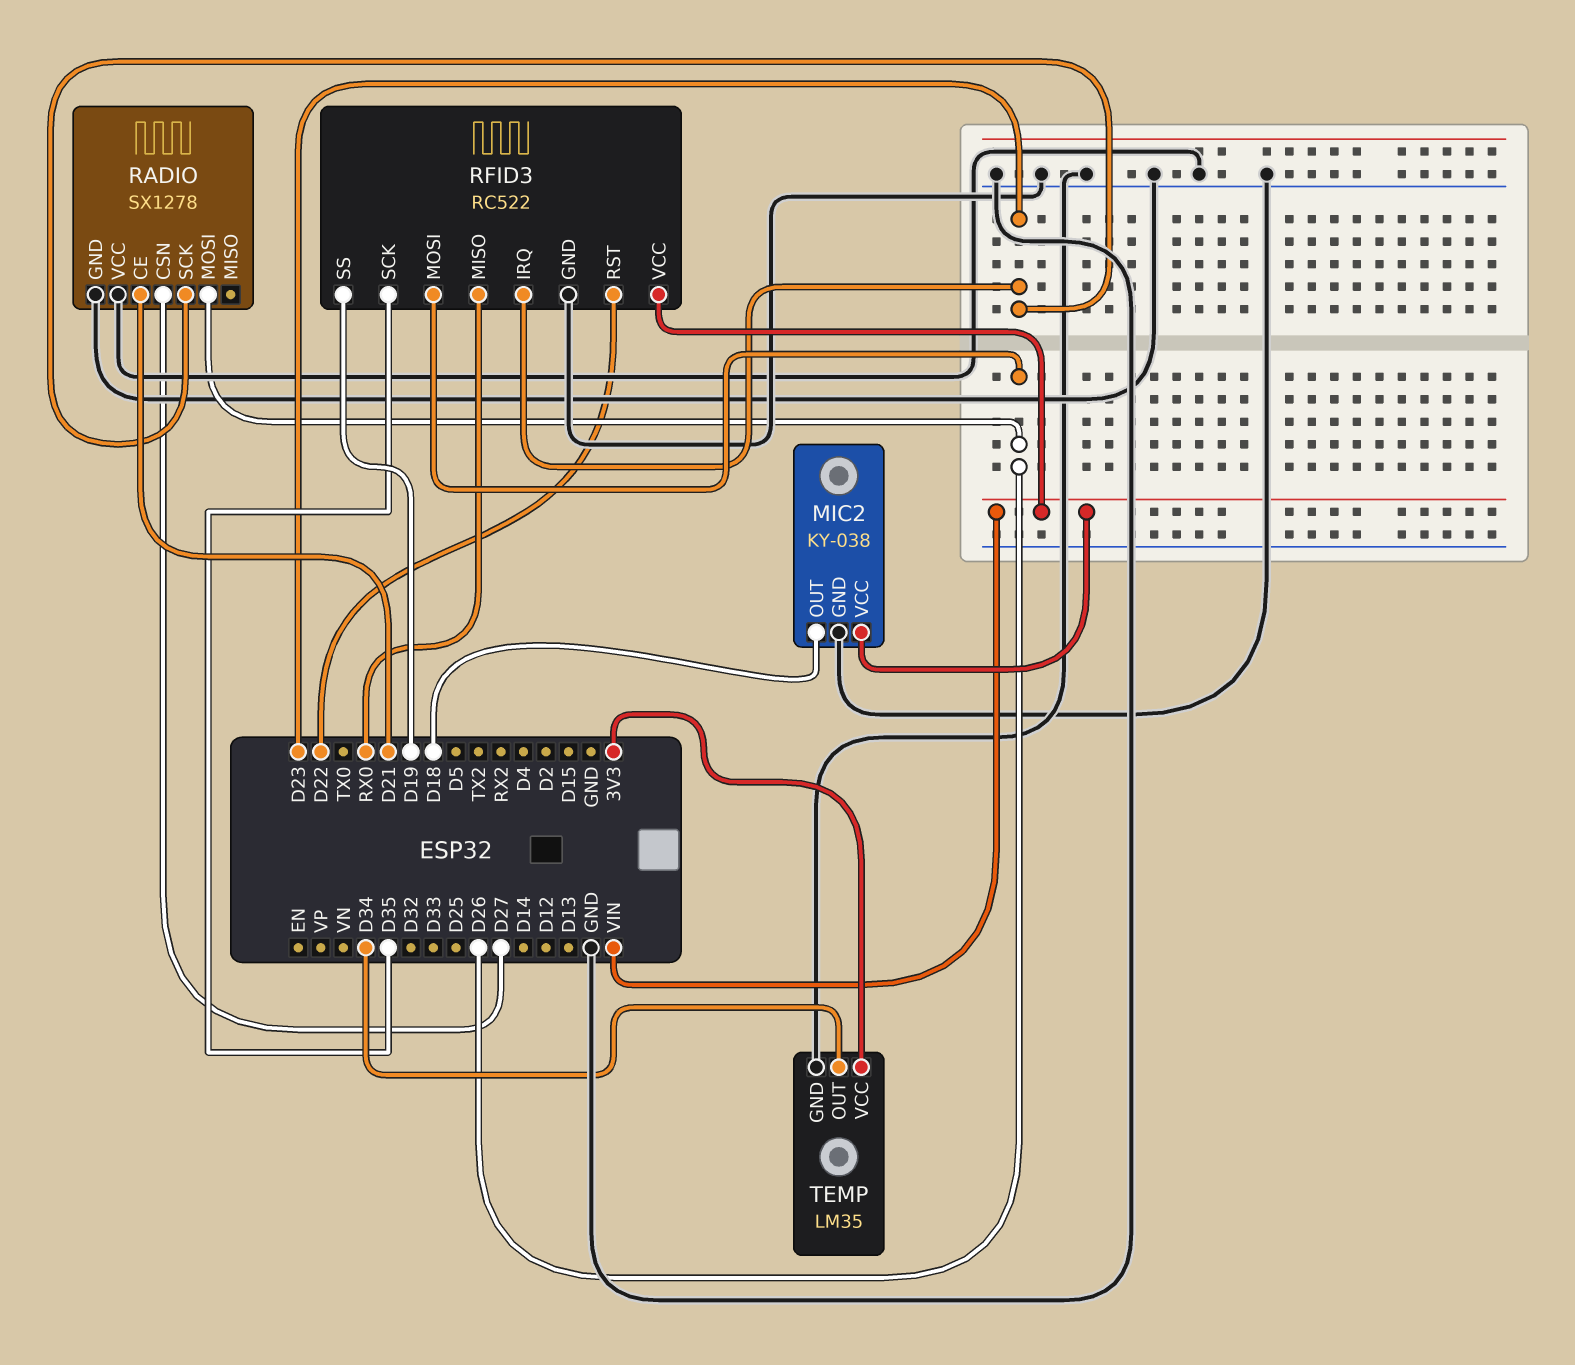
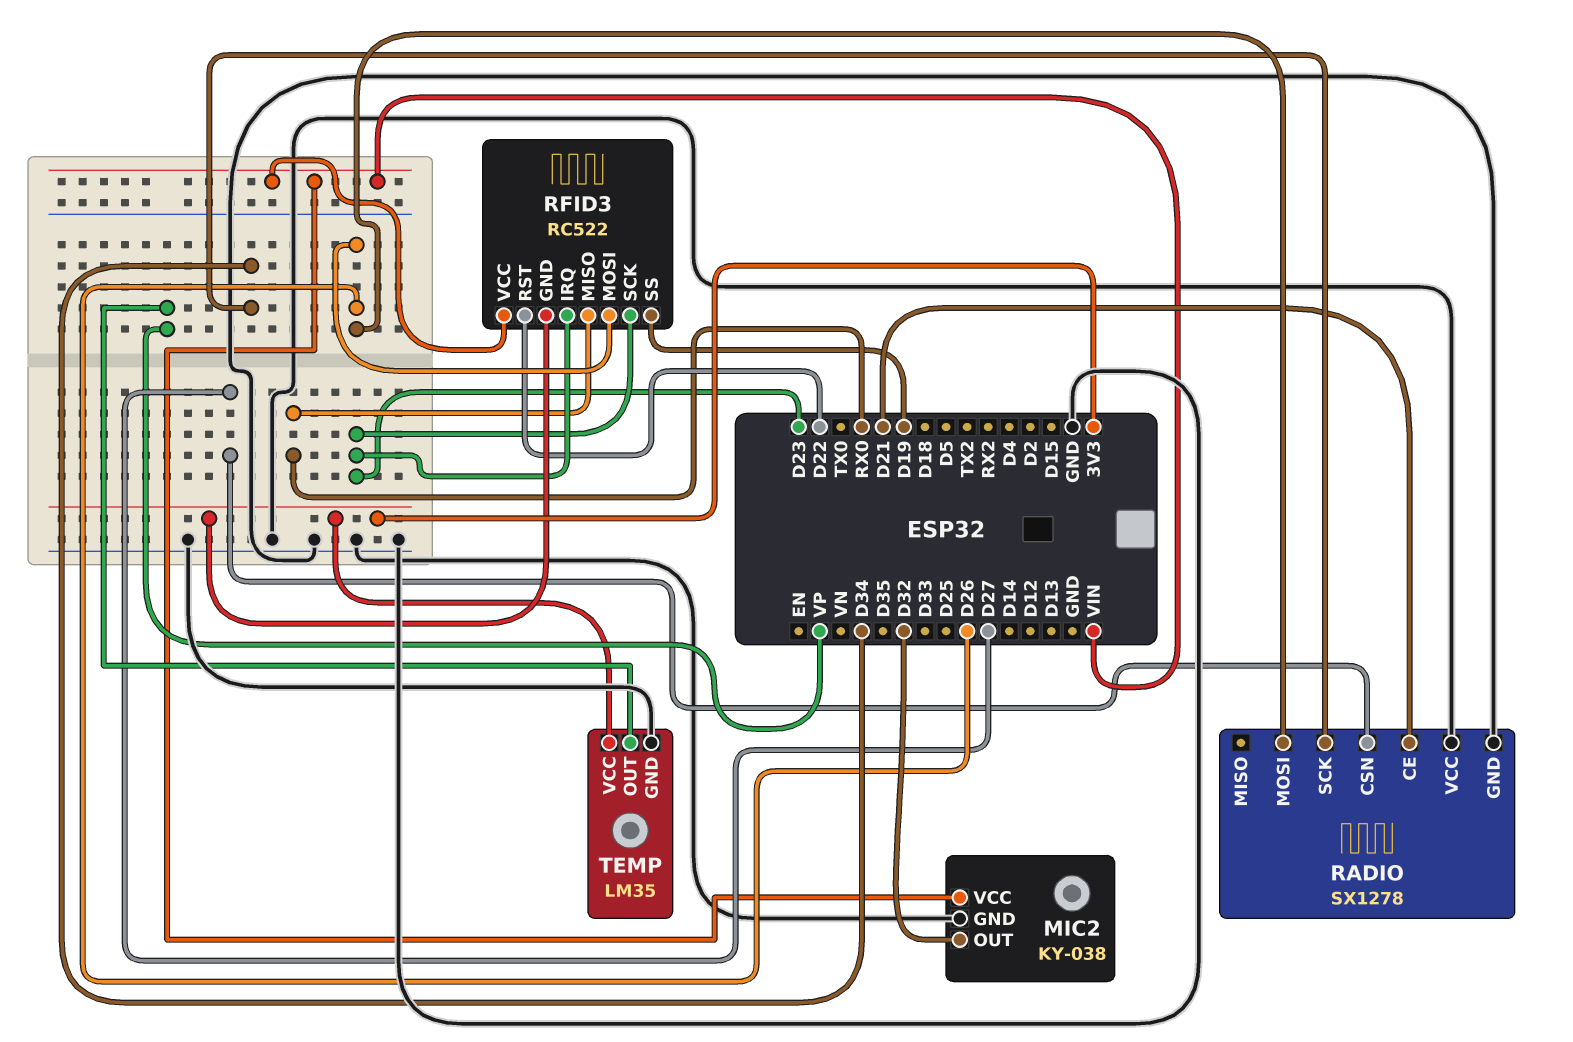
MIC2 pin OUT: D18 -> D32
RADIO pin SCK: D23 -> D34
RFID3 pin GND: GND -> 3V3
RFID3 pin SCK: D35 -> D23
TEMP pin OUT: D34 -> VP

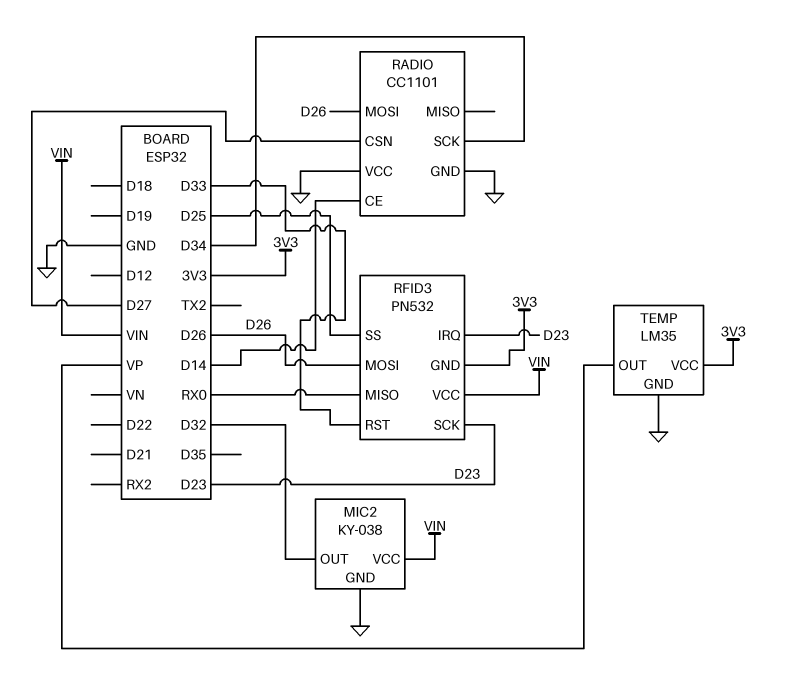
RADIO: SX1278 -> CC1101
RADIO pin CE: D21 -> D14
RFID3: RC522 -> PN532
RFID3 pin RST: D22 -> D33
RFID3 pin SS: D19 -> D25

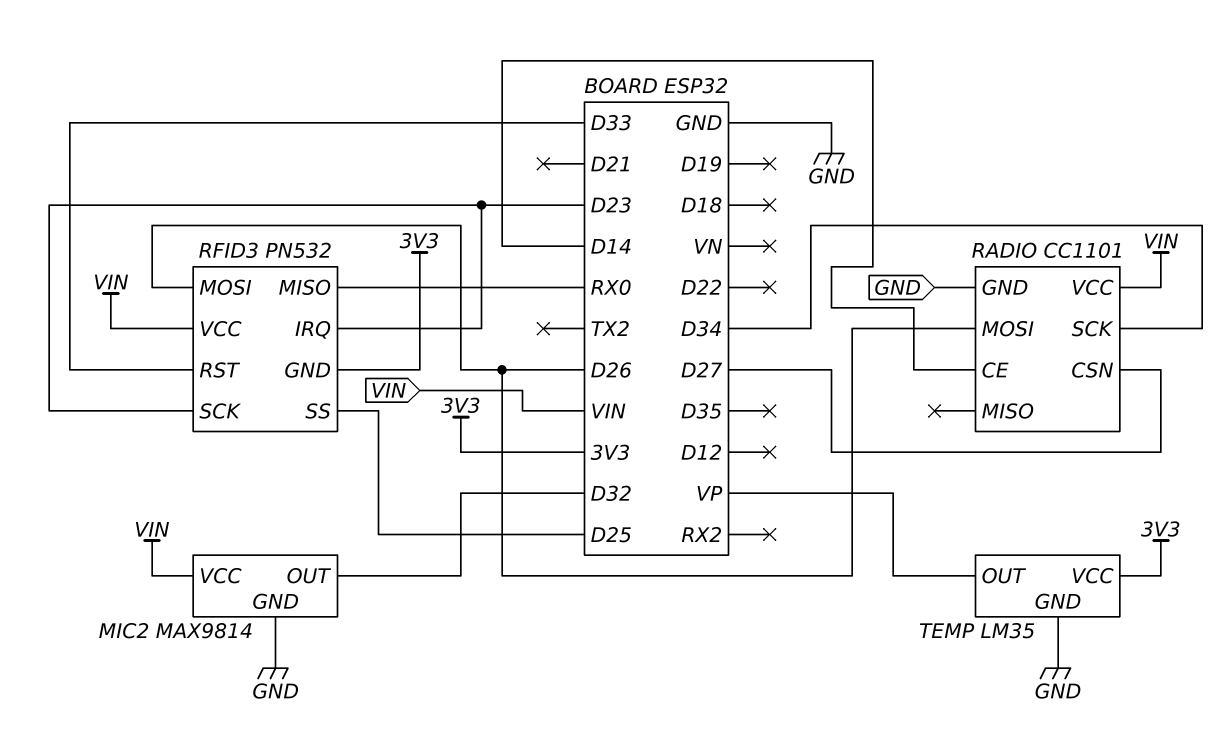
MIC2: KY-038 -> MAX9814
RADIO pin VCC: GND -> VIN

